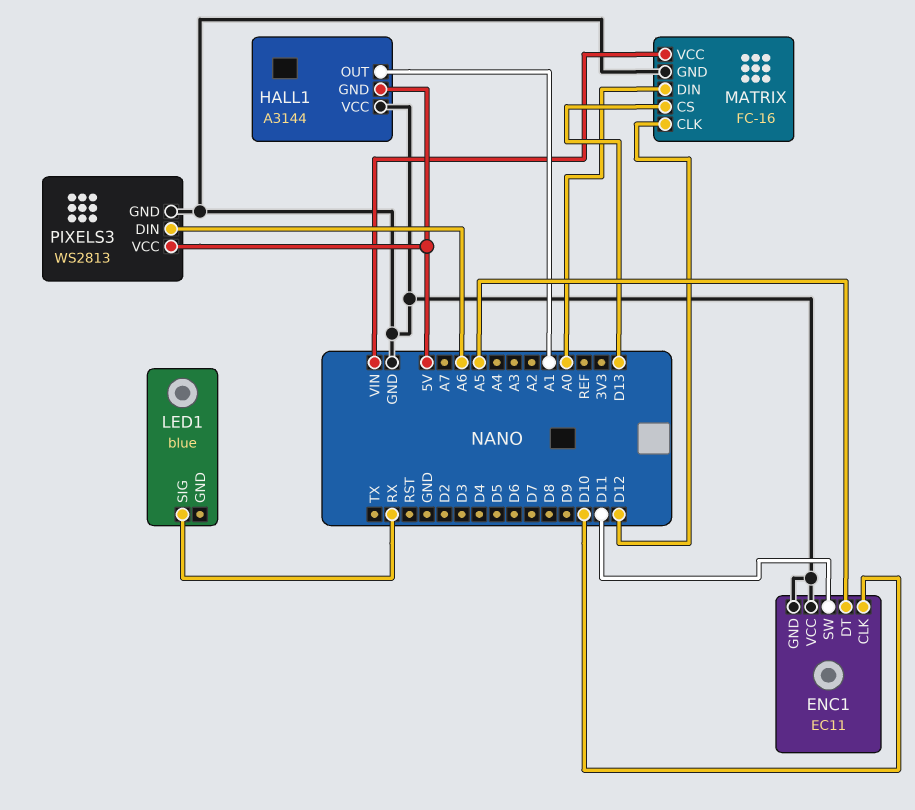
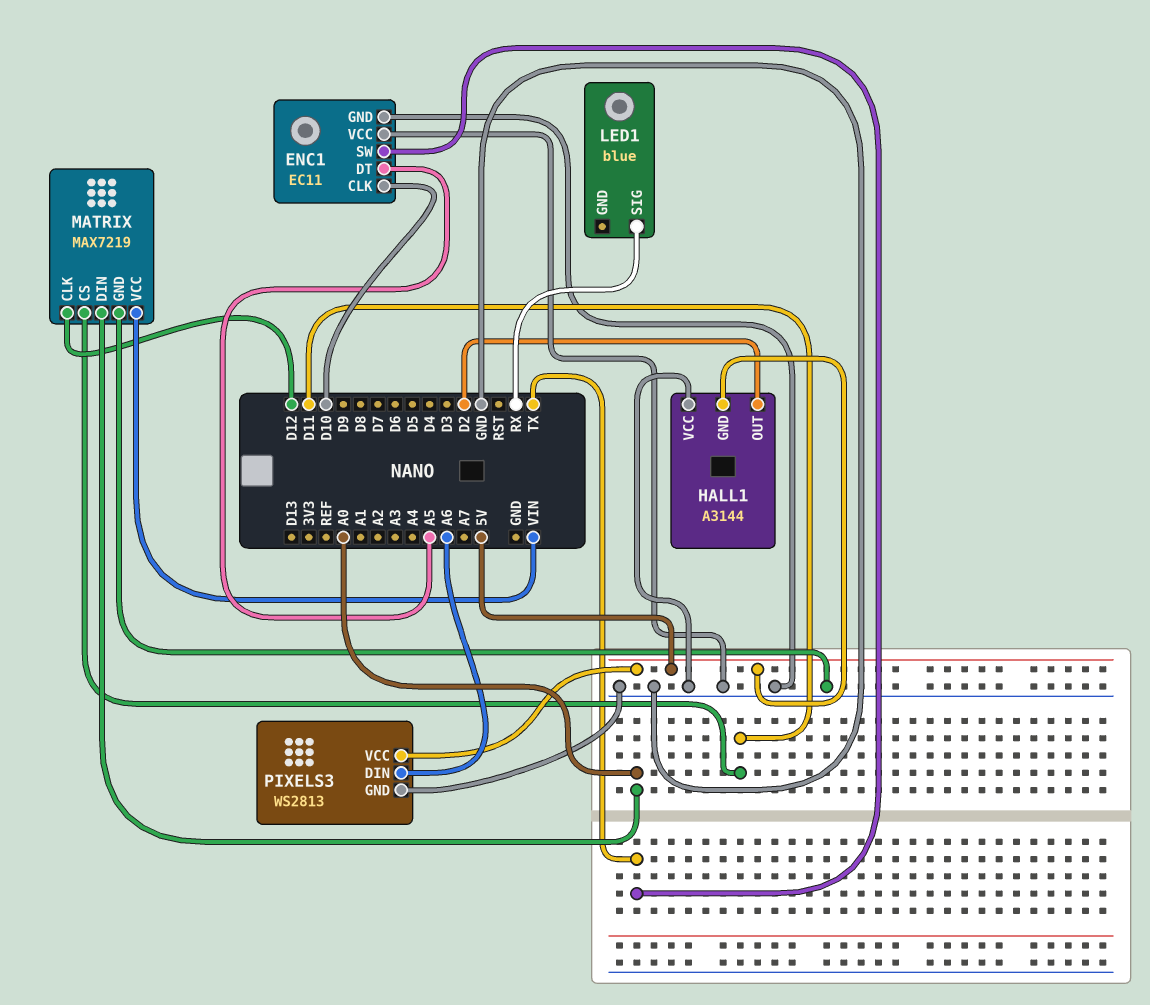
ENC1 pin SW: D11 -> TX
HALL1 pin OUT: A1 -> D2
MATRIX: FC-16 -> MAX7219
MATRIX pin CS: D13 -> D11

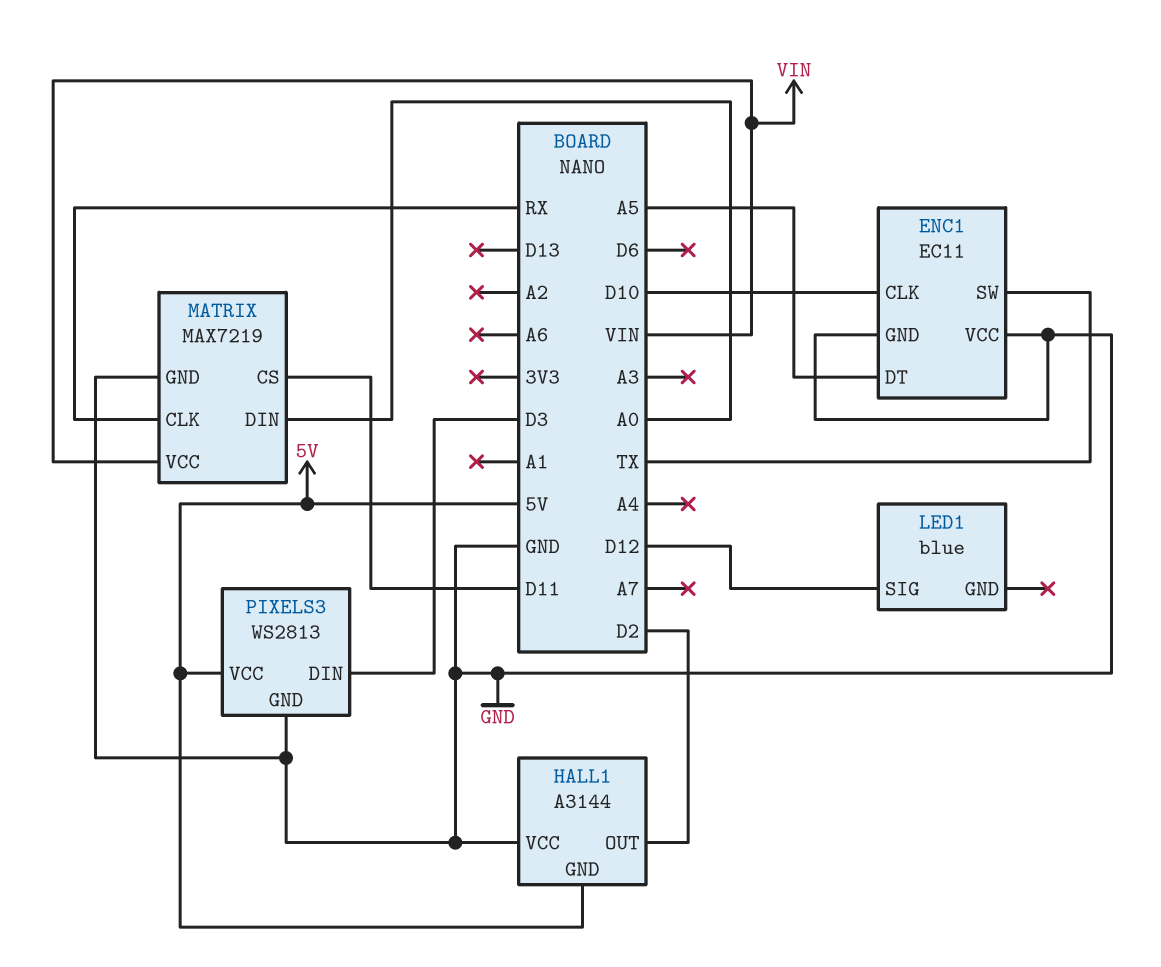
LED1 pin SIG: RX -> D12
MATRIX pin CLK: D12 -> RX
PIXELS3 pin DIN: A6 -> D3

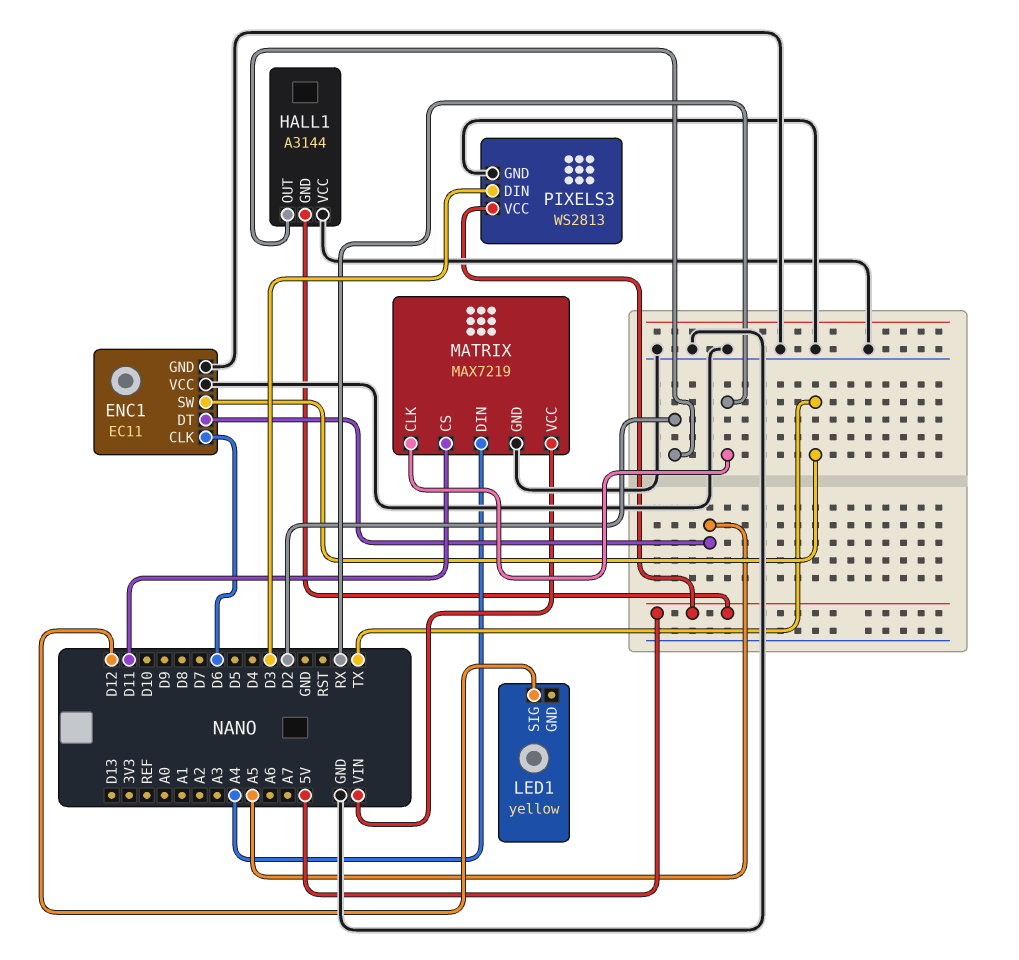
ENC1 pin CLK: D10 -> D6
LED1: blue -> yellow
MATRIX pin DIN: A0 -> A4

